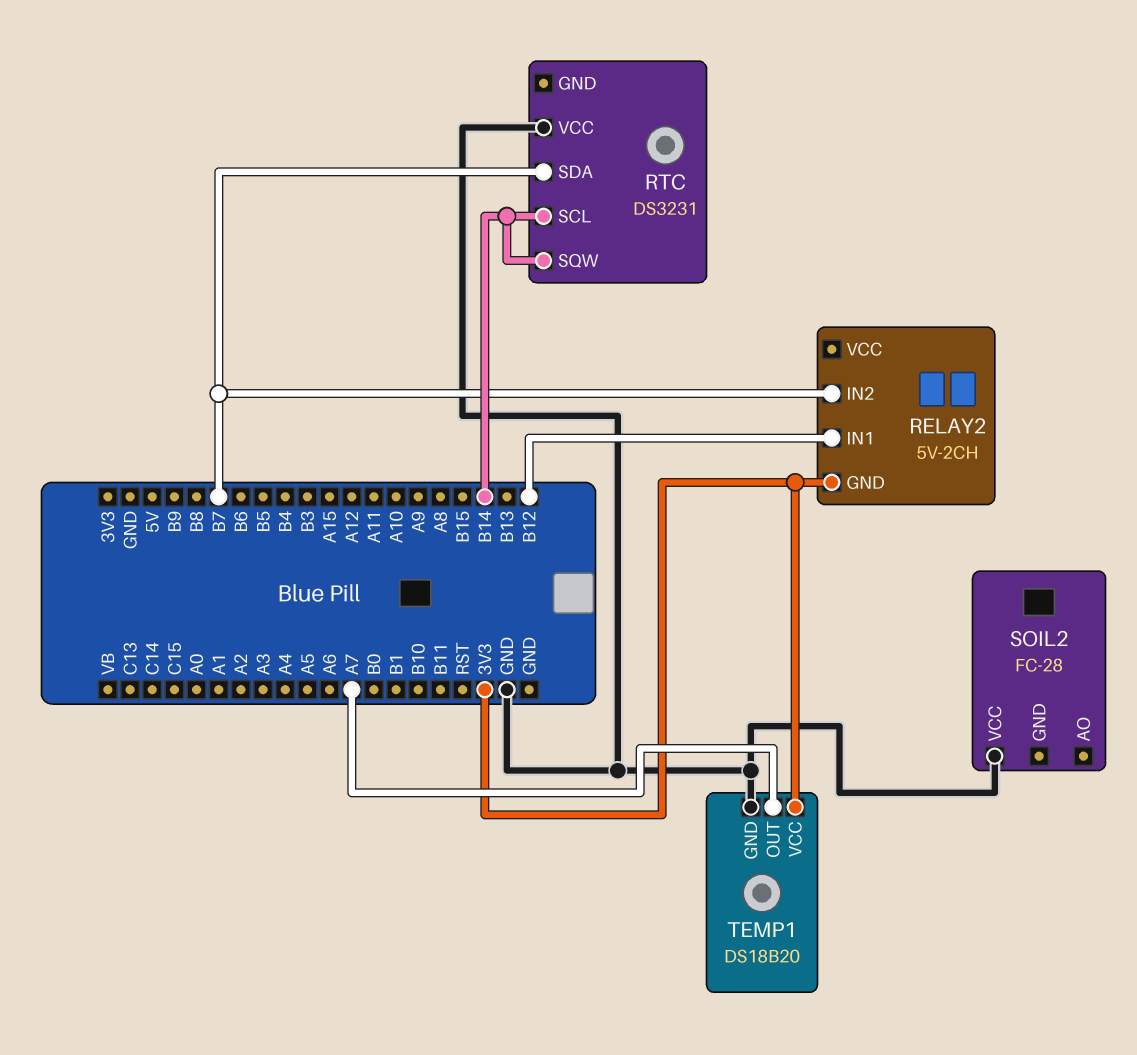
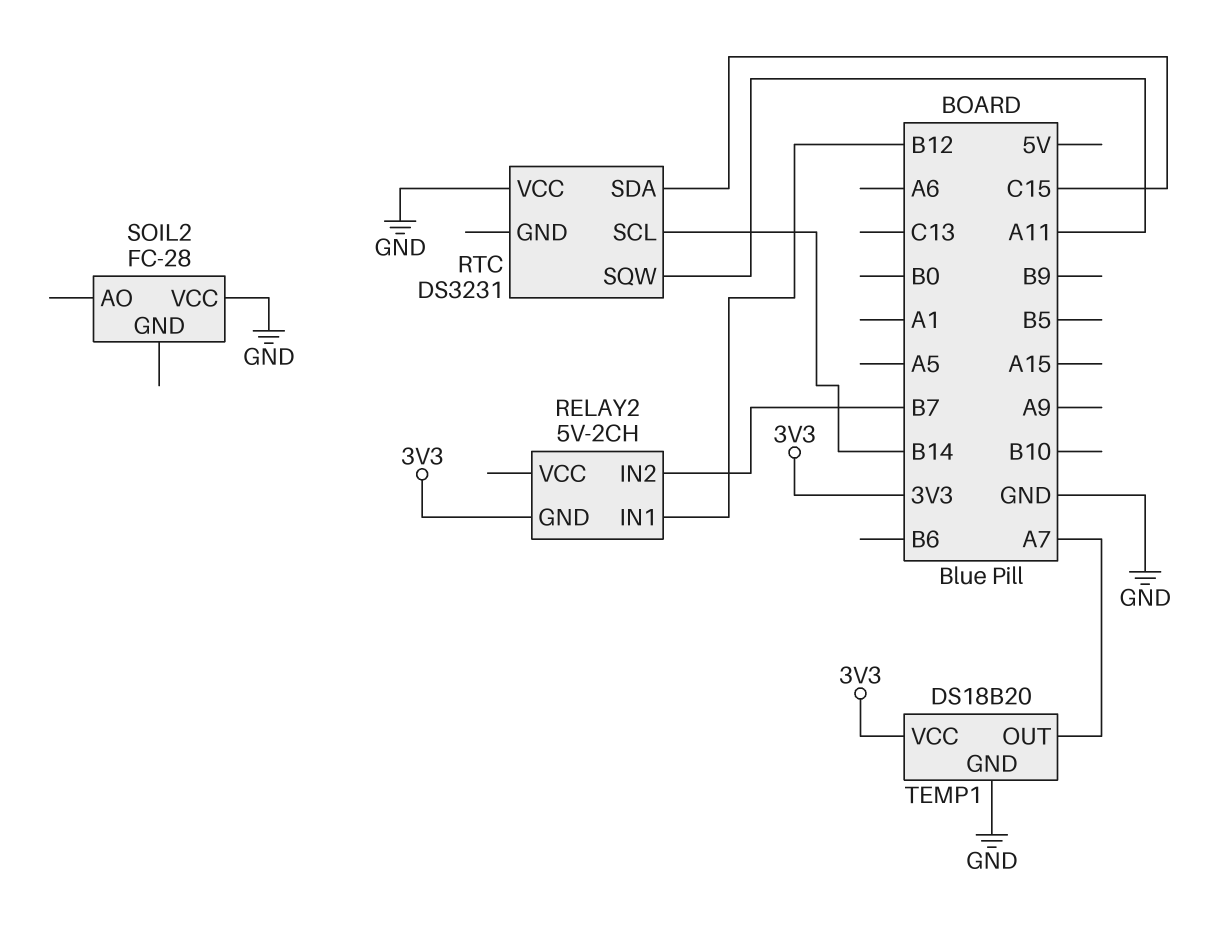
RTC pin SDA: B7 -> C15
RTC pin SQW: B14 -> A11

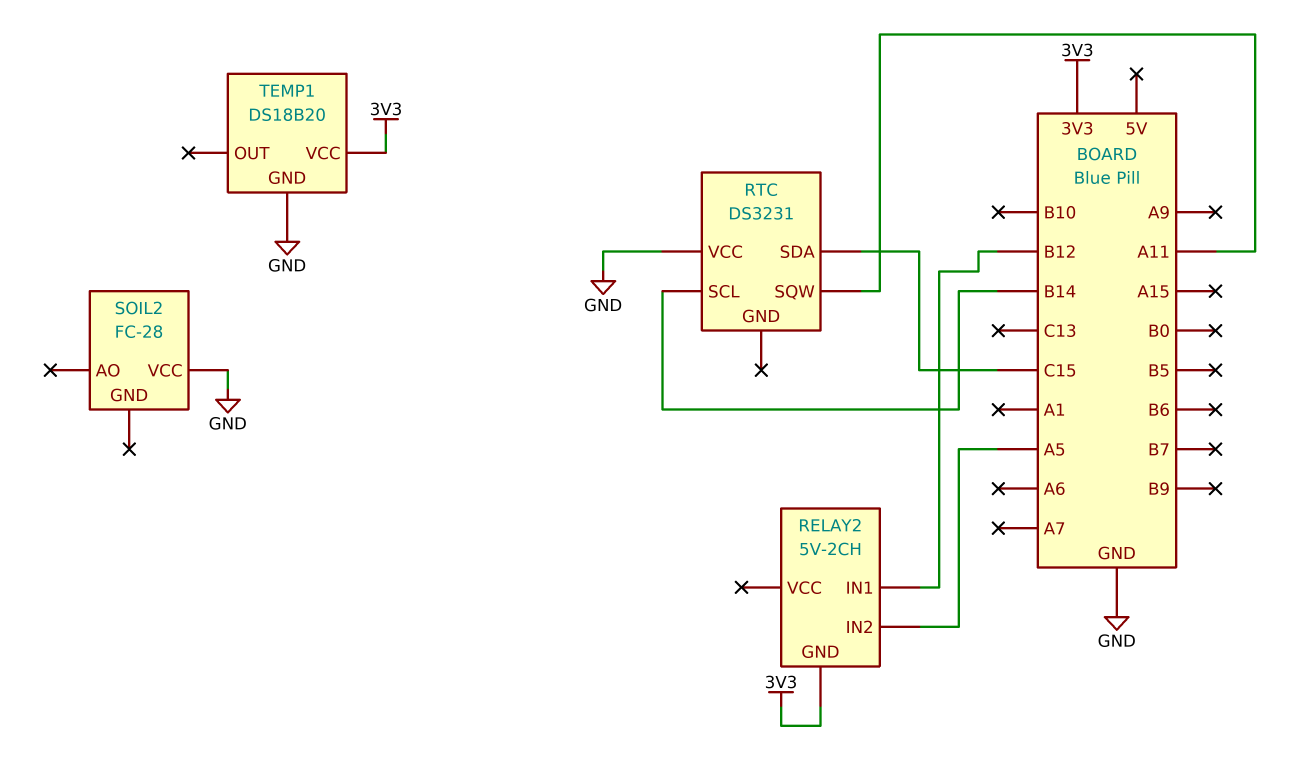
RELAY2 pin IN2: B7 -> A5
TEMP1 pin OUT: A7 -> none

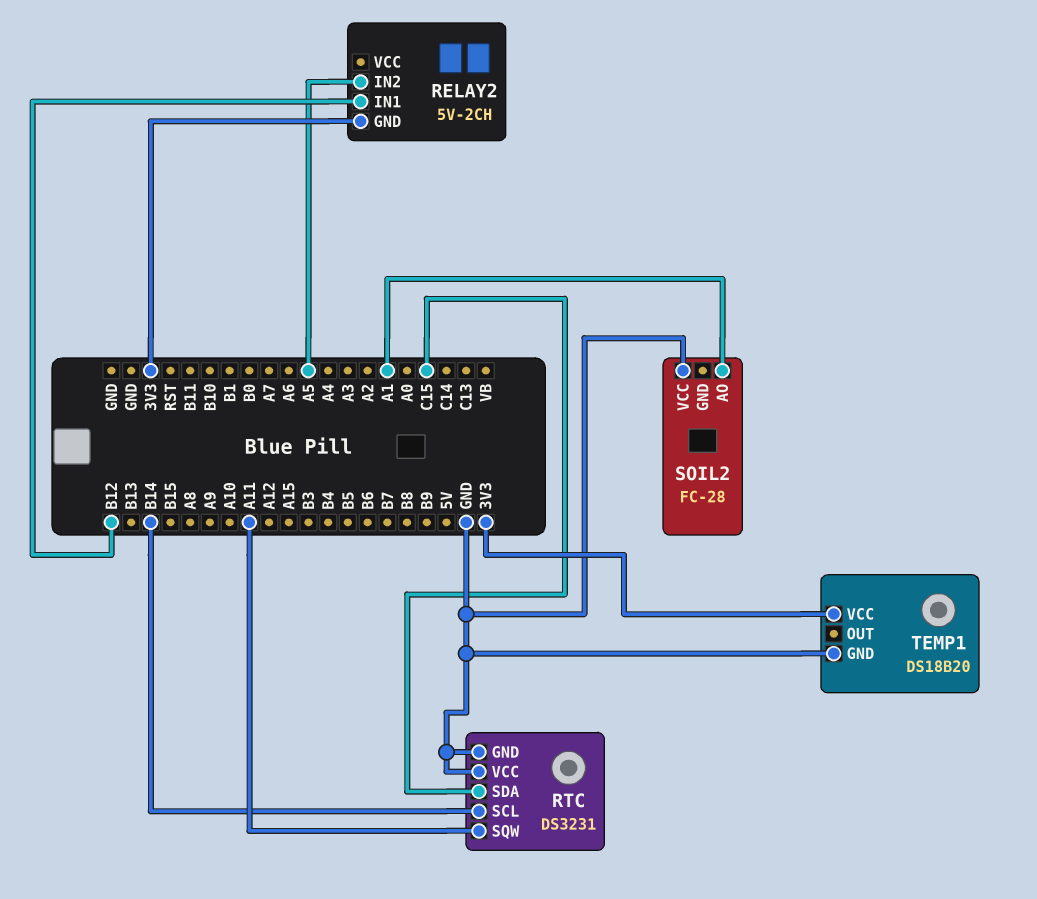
RTC pin GND: none -> GND
SOIL2 pin AO: none -> A1

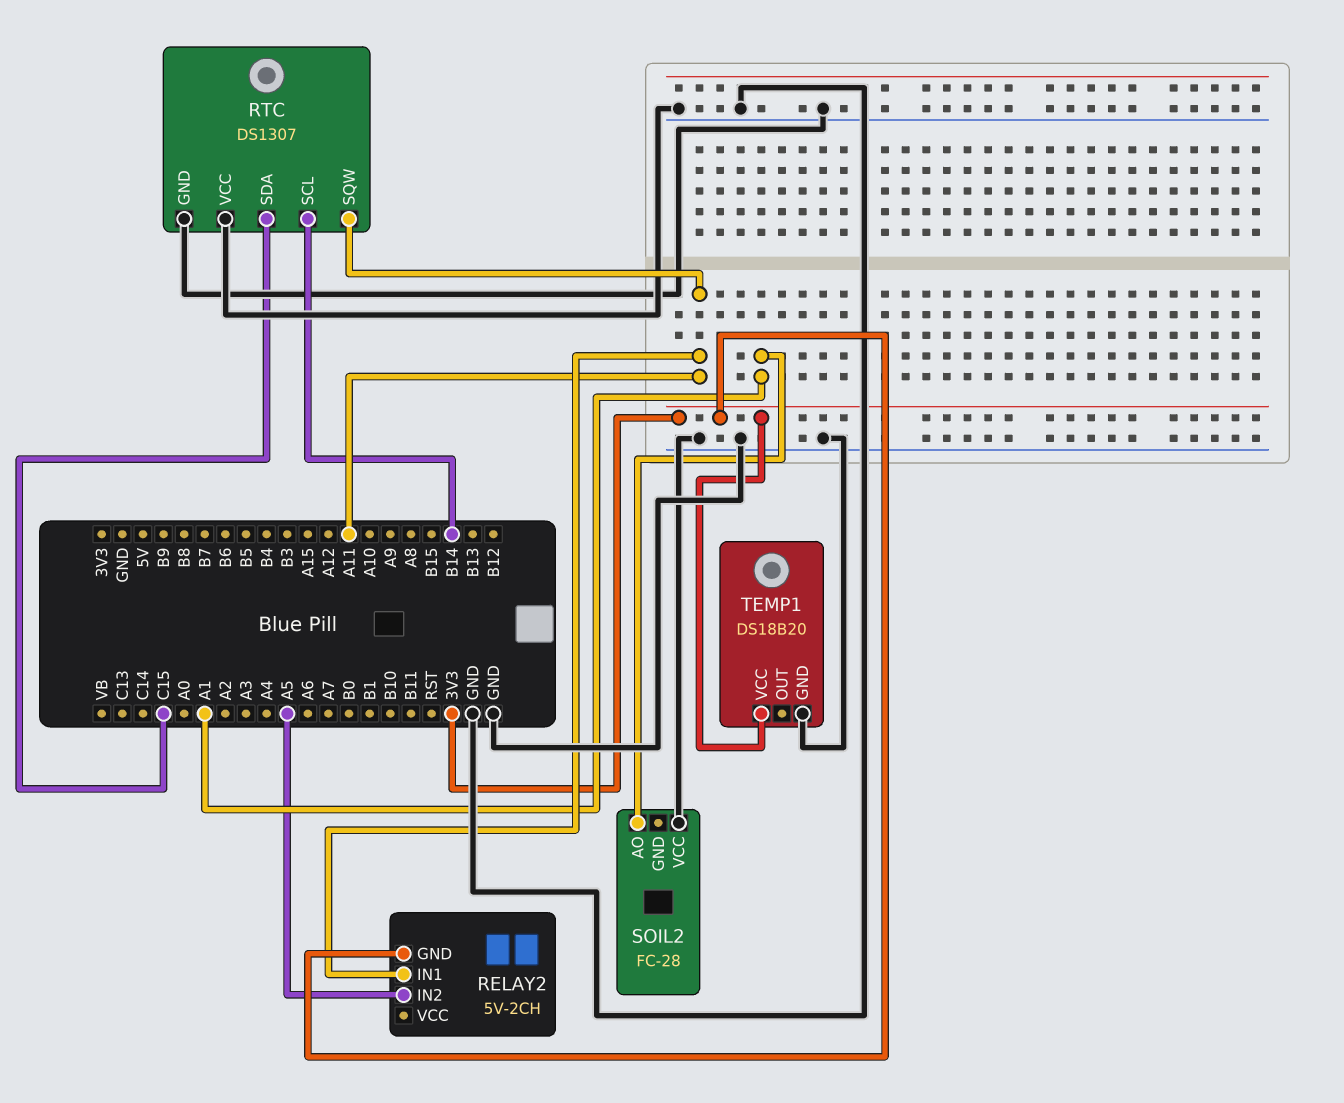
RELAY2 pin IN1: B12 -> A11
RTC: DS3231 -> DS1307

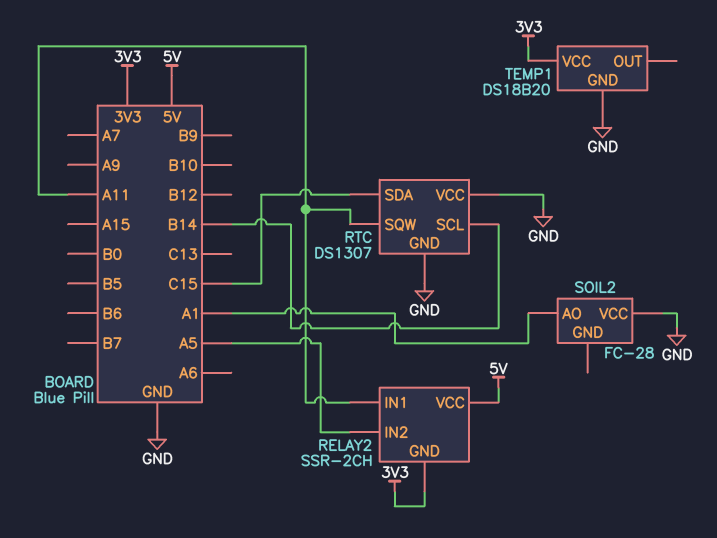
RELAY2: 5V-2CH -> SSR-2CH
RELAY2 pin VCC: none -> 5V

